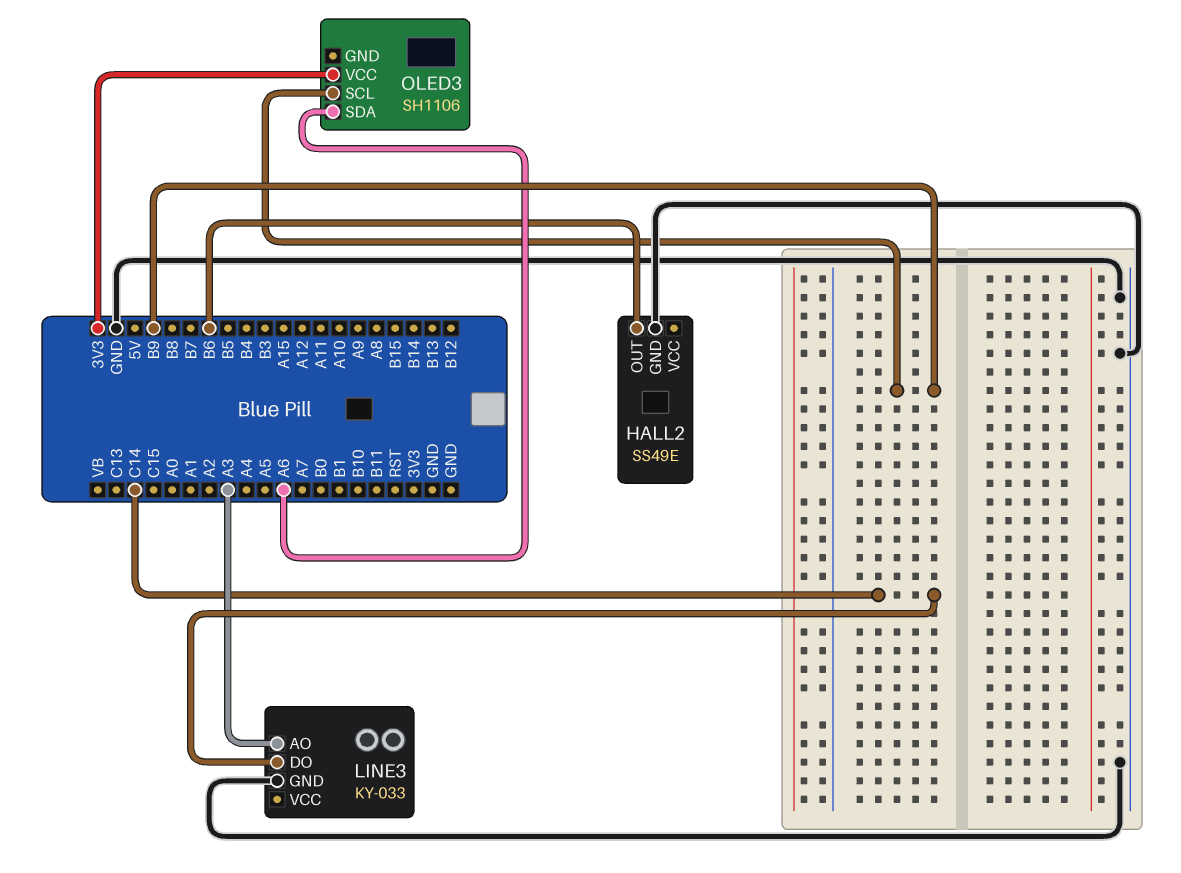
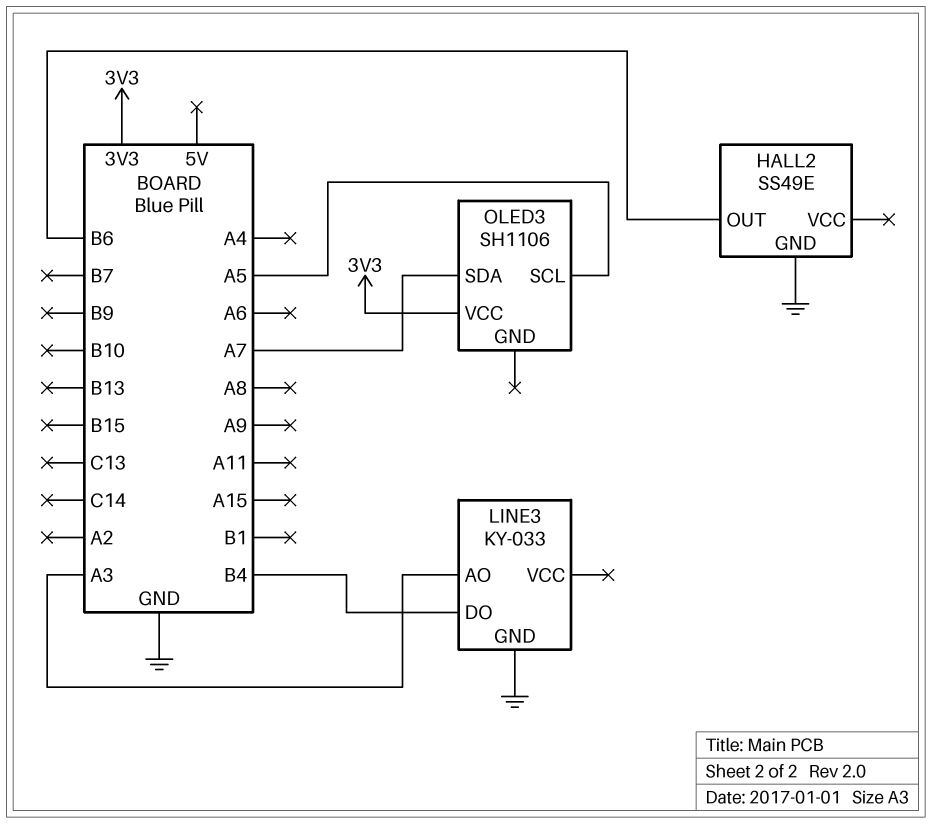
LINE3 pin DO: C14 -> B4
OLED3 pin SCL: B9 -> A5
OLED3 pin SDA: A6 -> A7

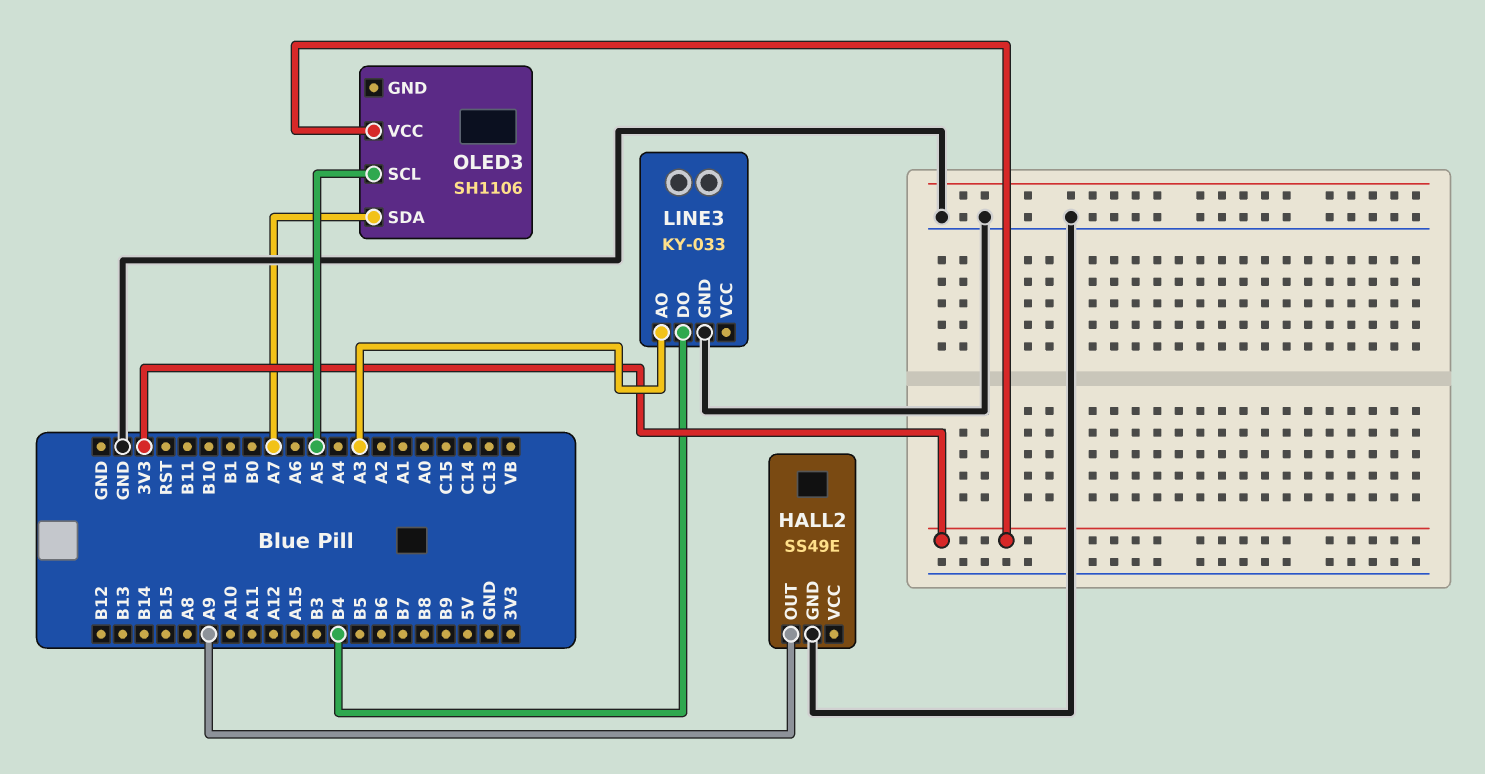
HALL2 pin OUT: B6 -> A9

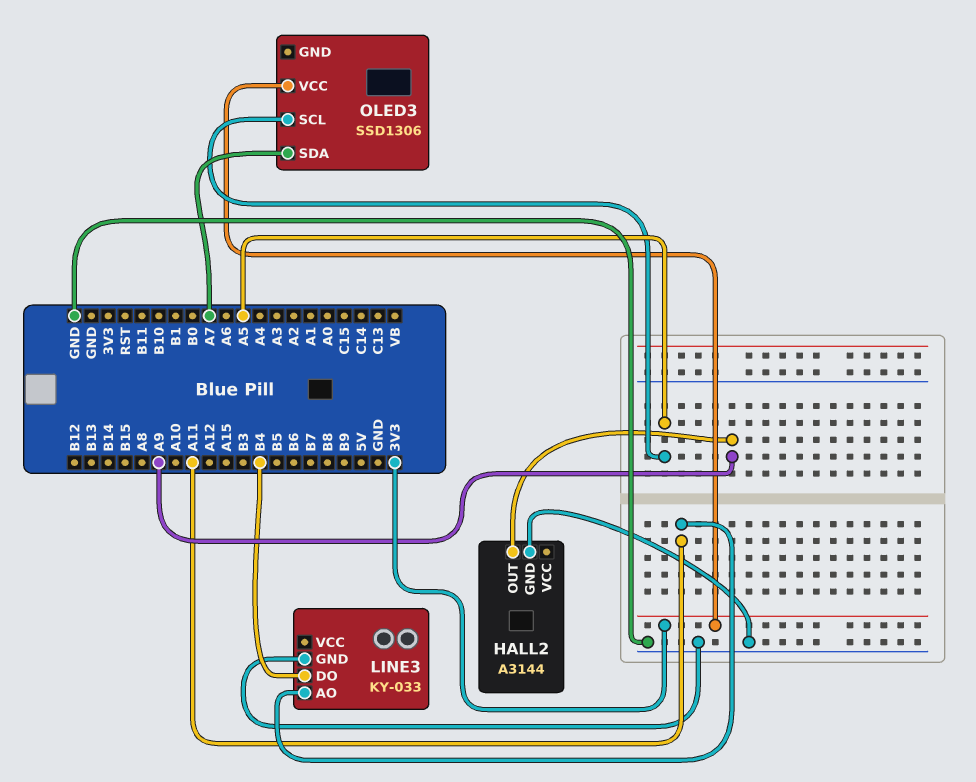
HALL2: SS49E -> A3144
LINE3 pin AO: A3 -> A11
OLED3: SH1106 -> SSD1306

